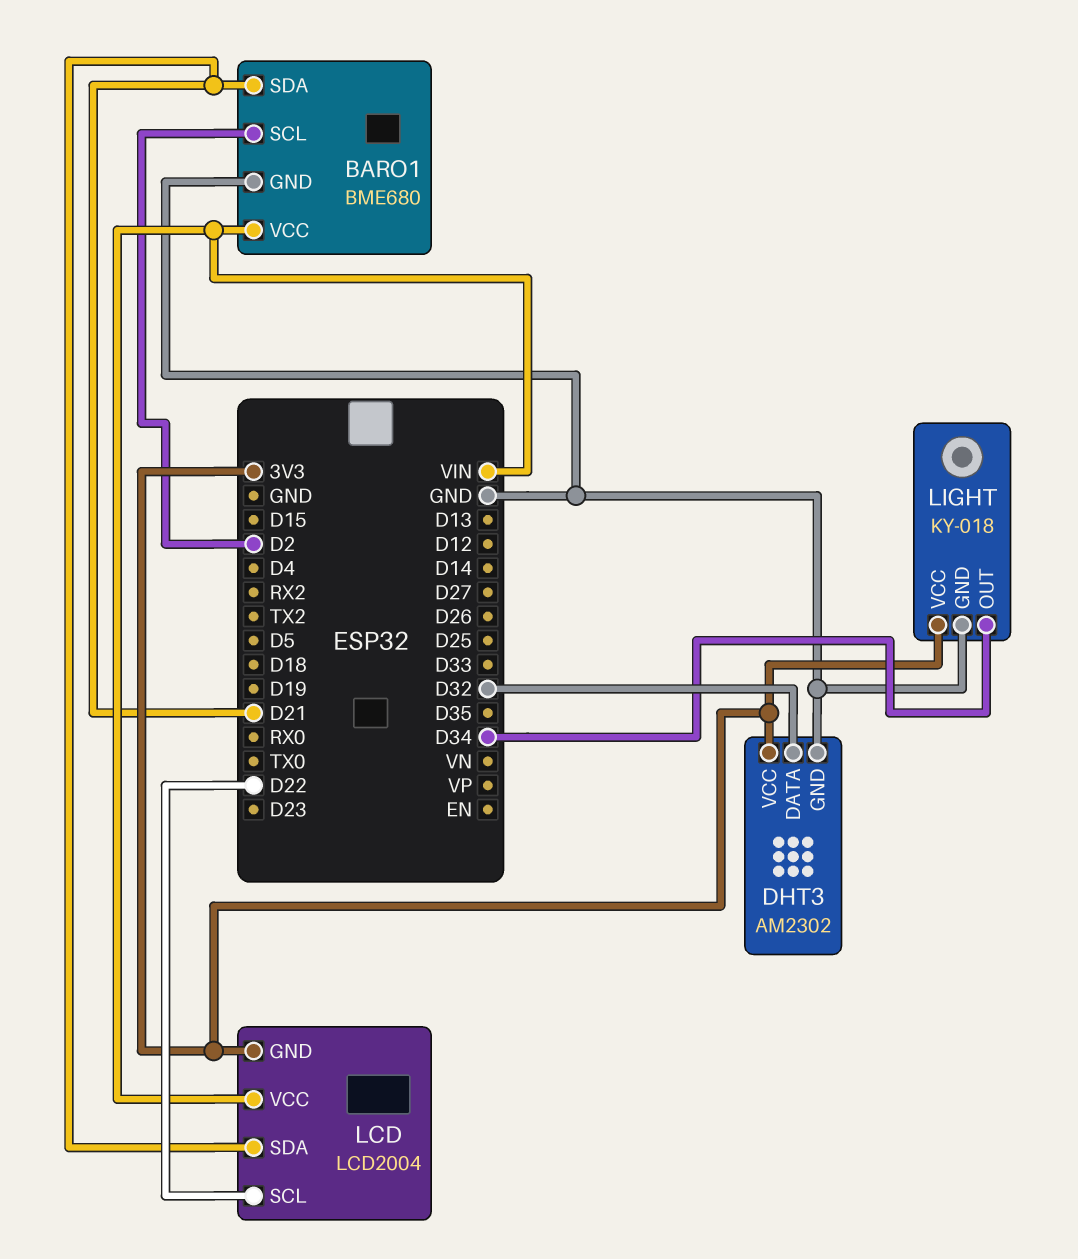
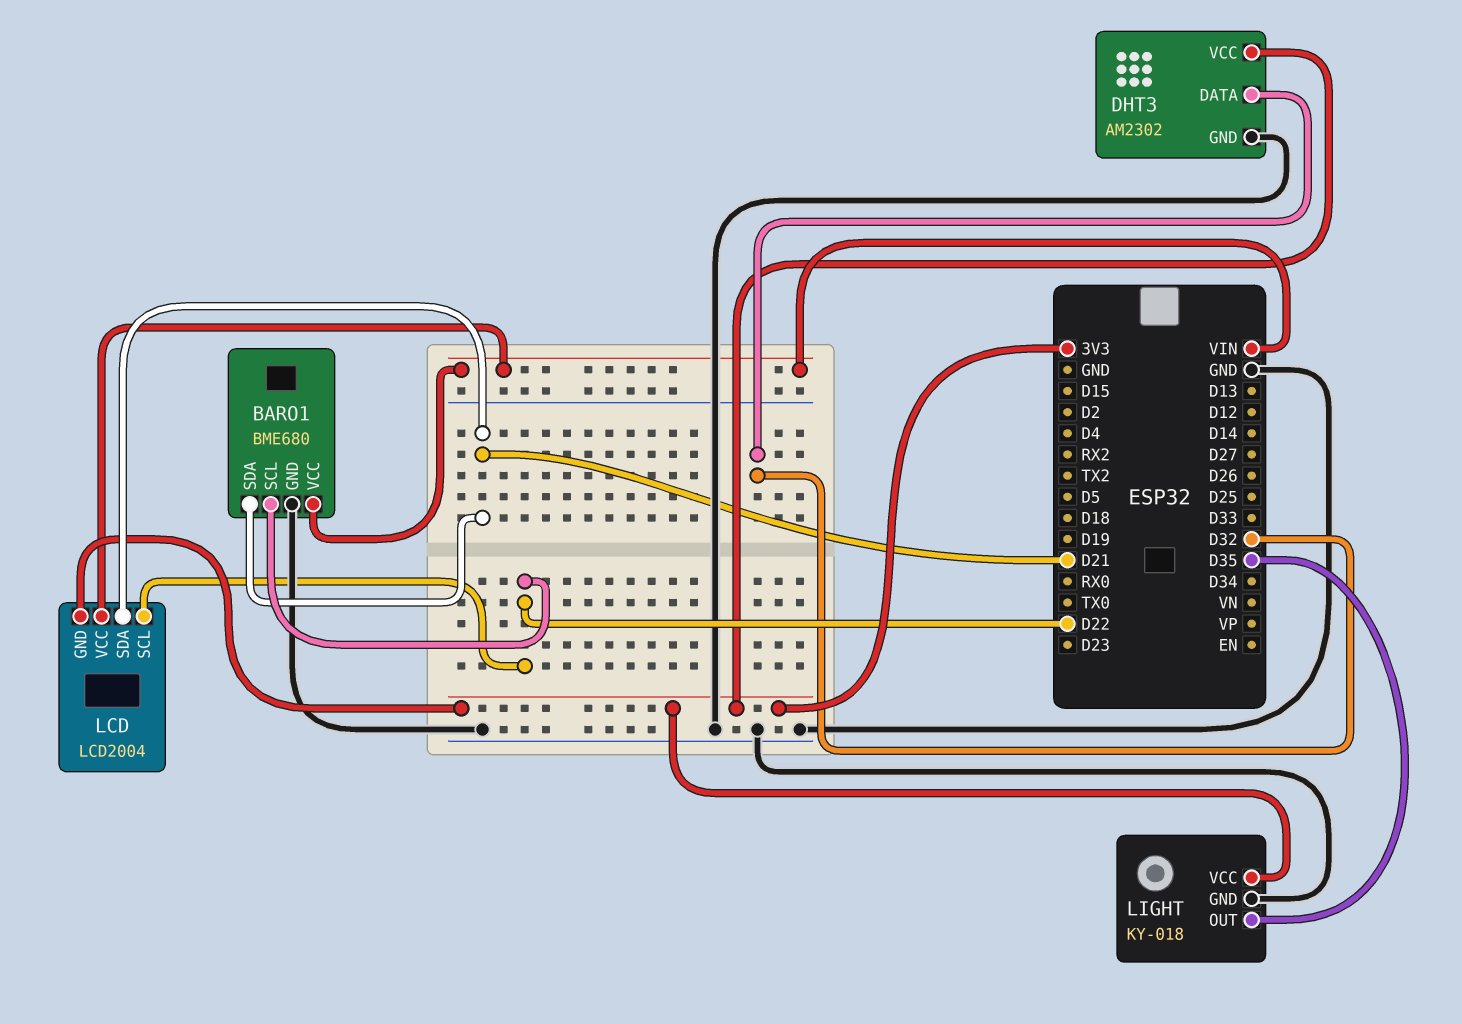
BARO1 pin SCL: D2 -> D22
LIGHT pin OUT: D34 -> D35

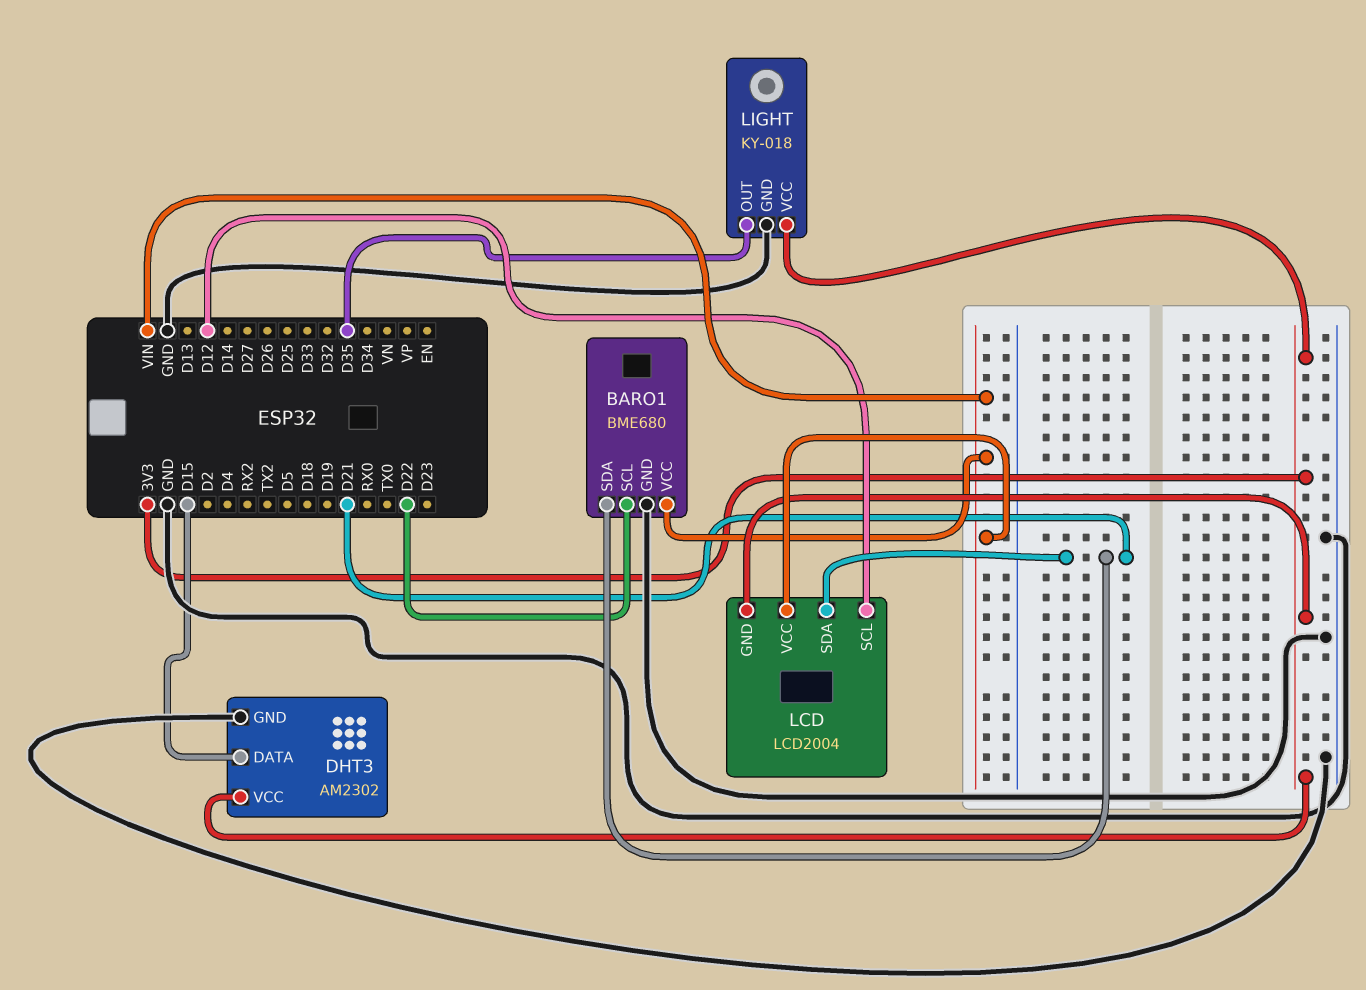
DHT3 pin DATA: D32 -> D15
LCD pin SCL: D22 -> D12

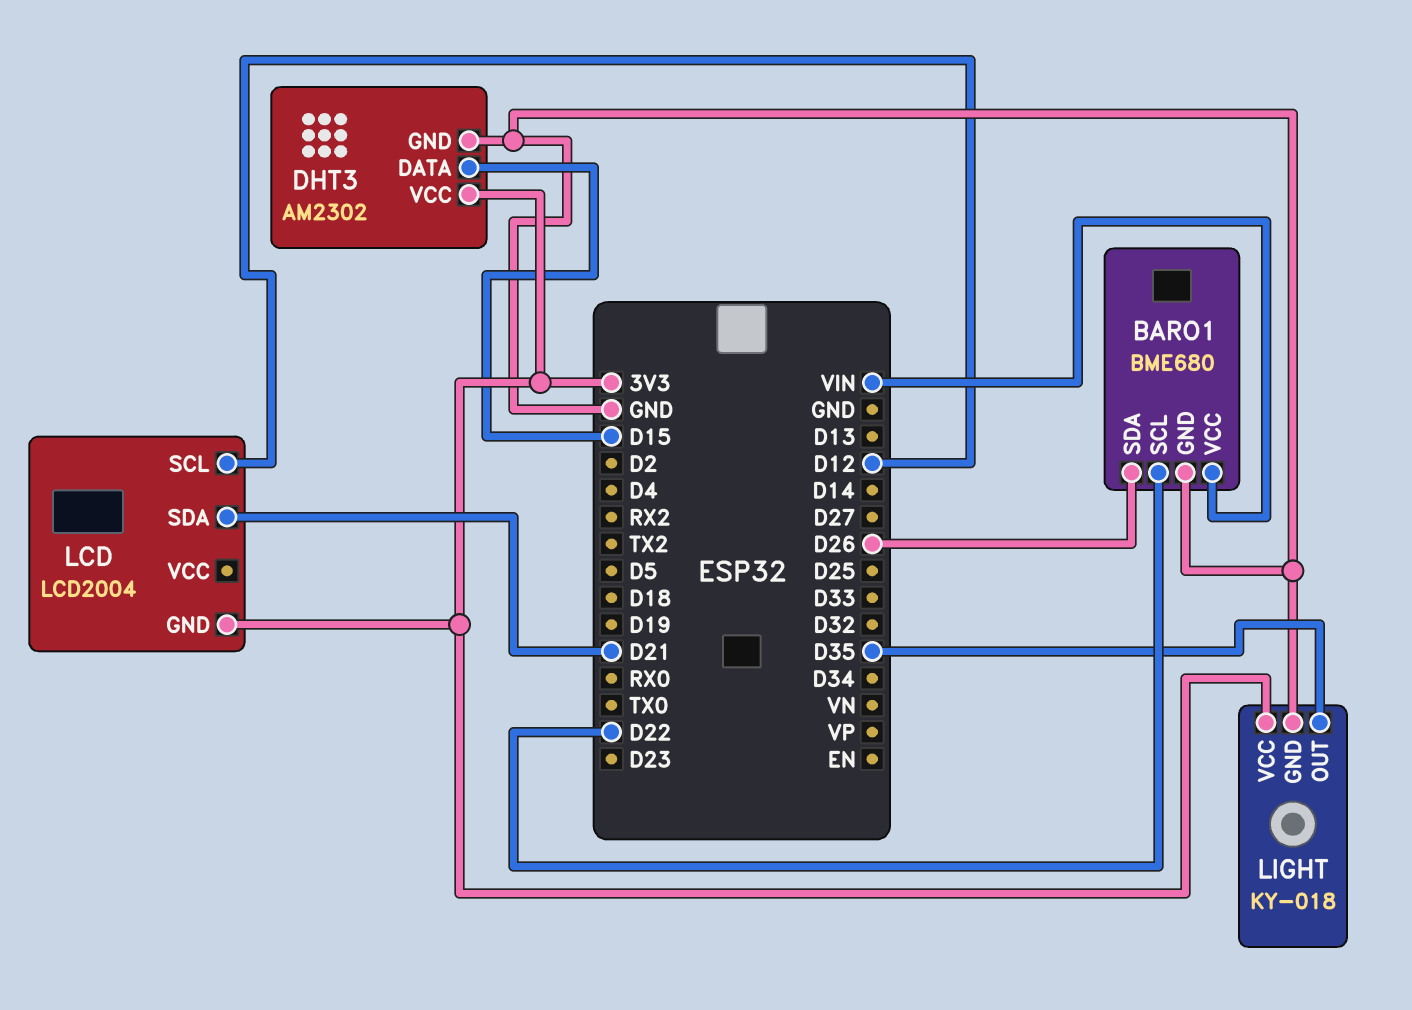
BARO1 pin SDA: D21 -> D26
LCD pin VCC: VIN -> none

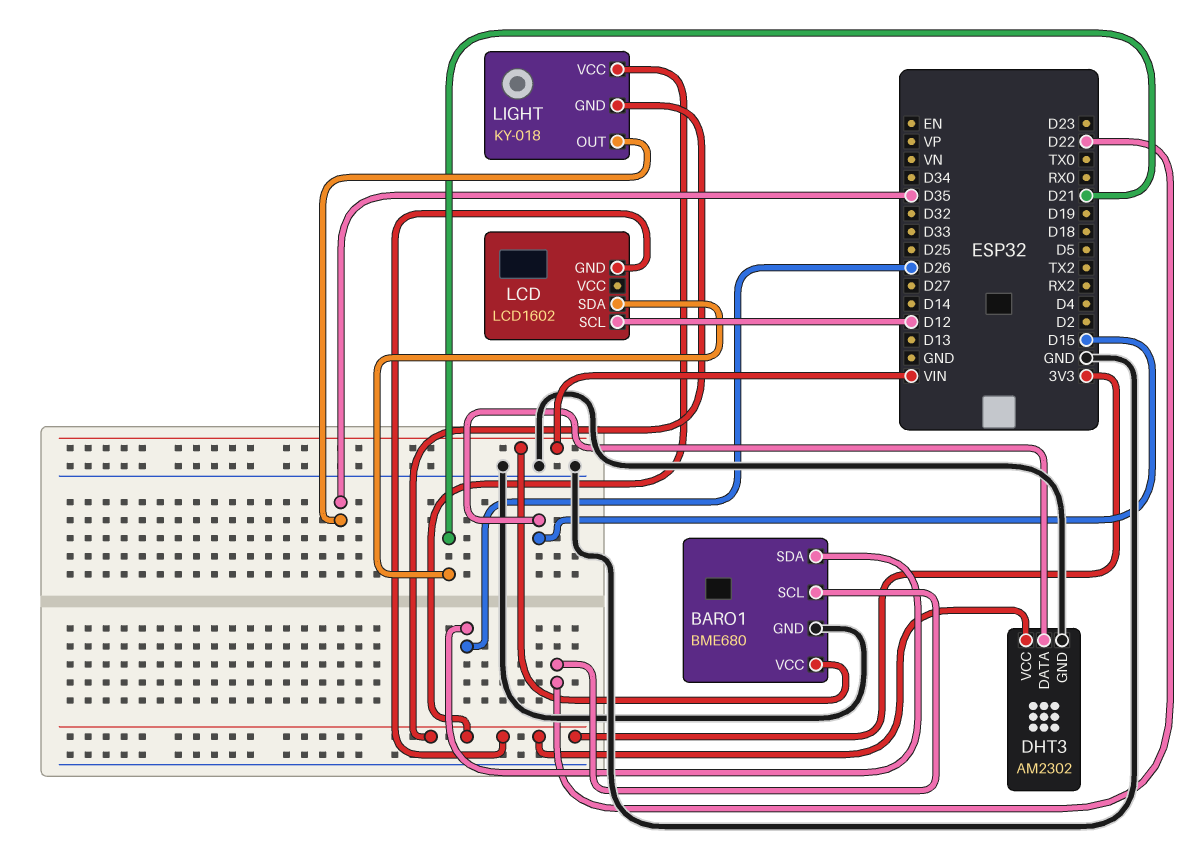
LCD: LCD2004 -> LCD1602
LIGHT pin GND: GND -> 3V3

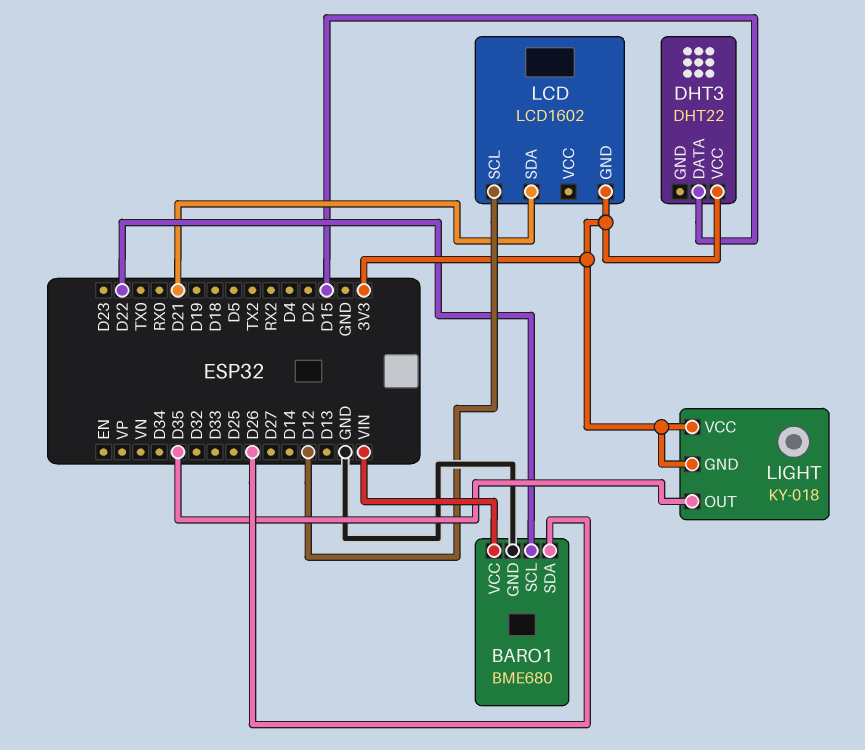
DHT3: AM2302 -> DHT22
DHT3 pin GND: GND -> none

